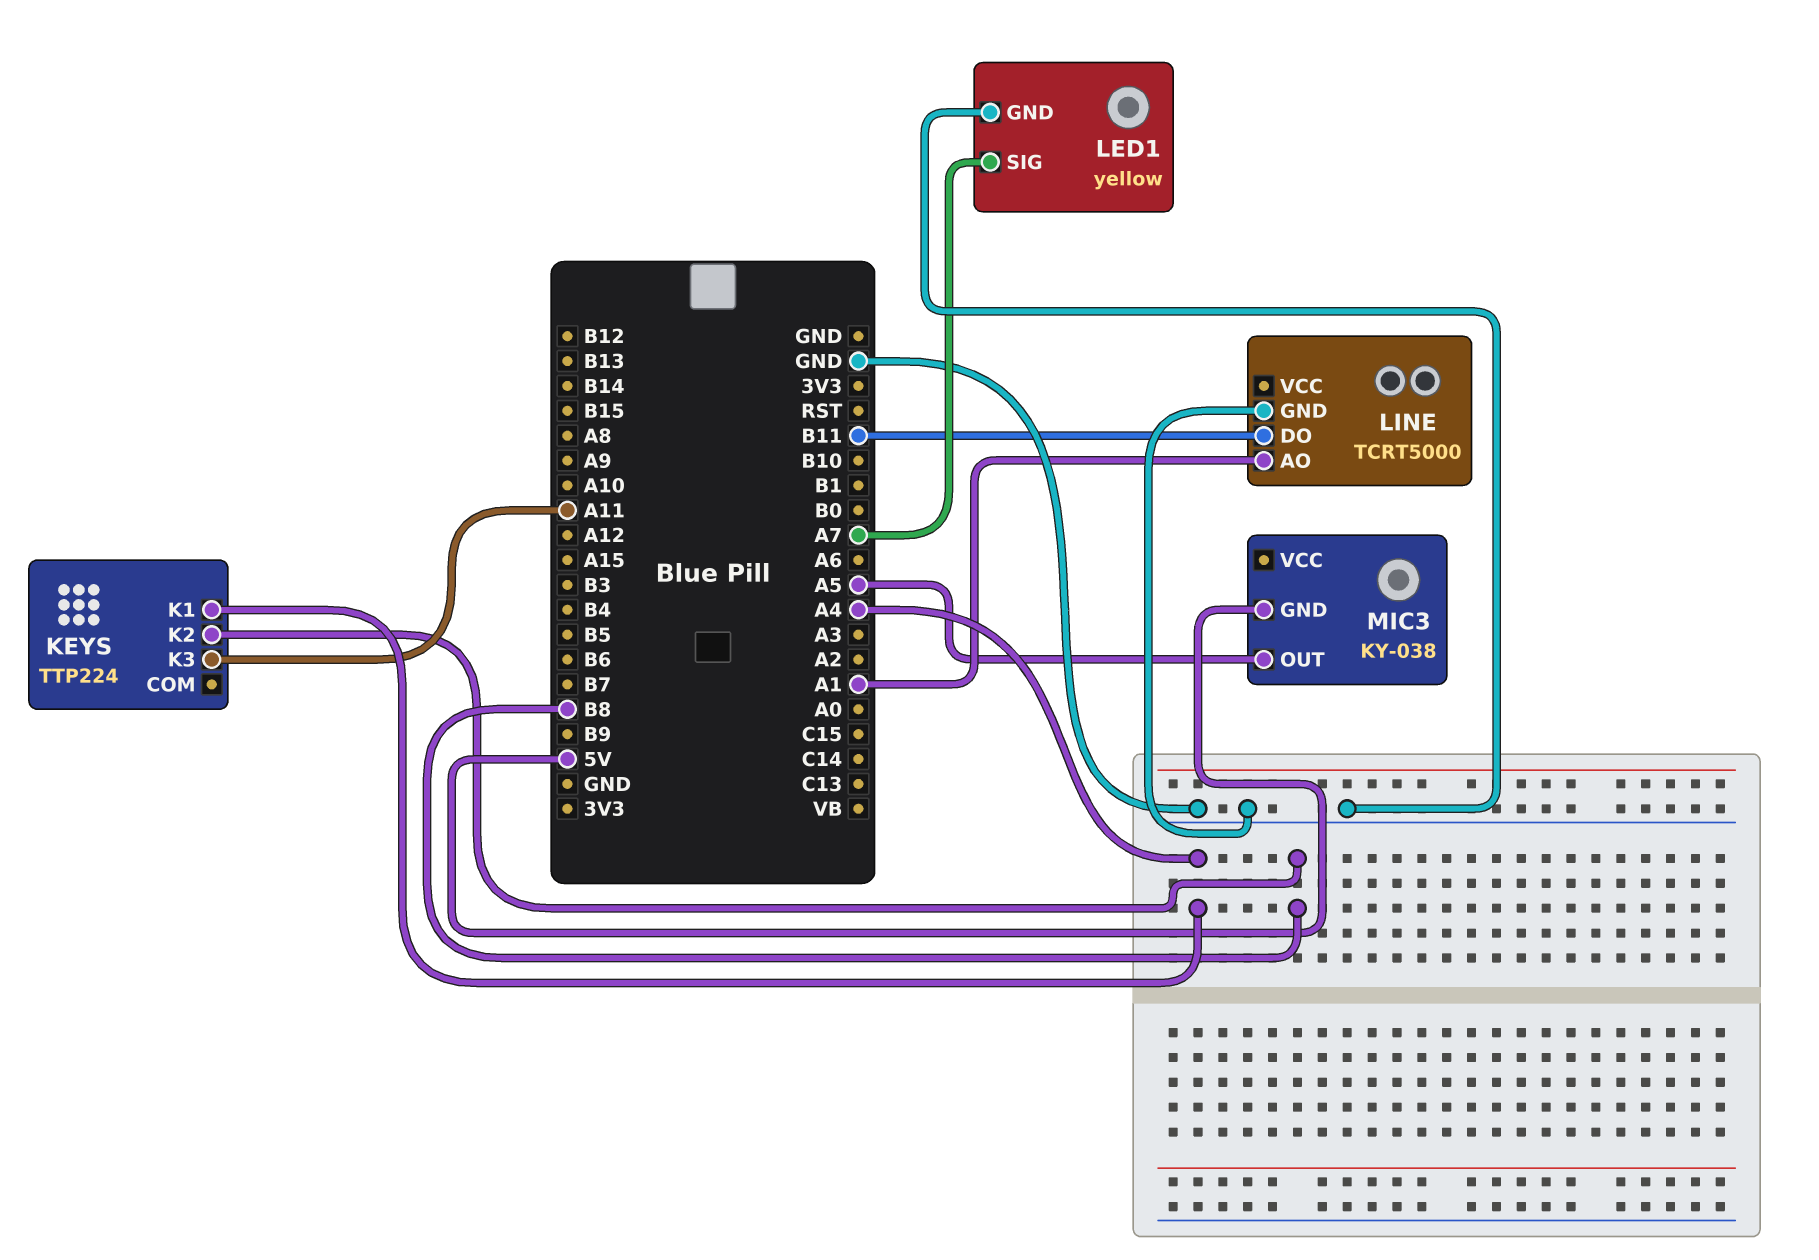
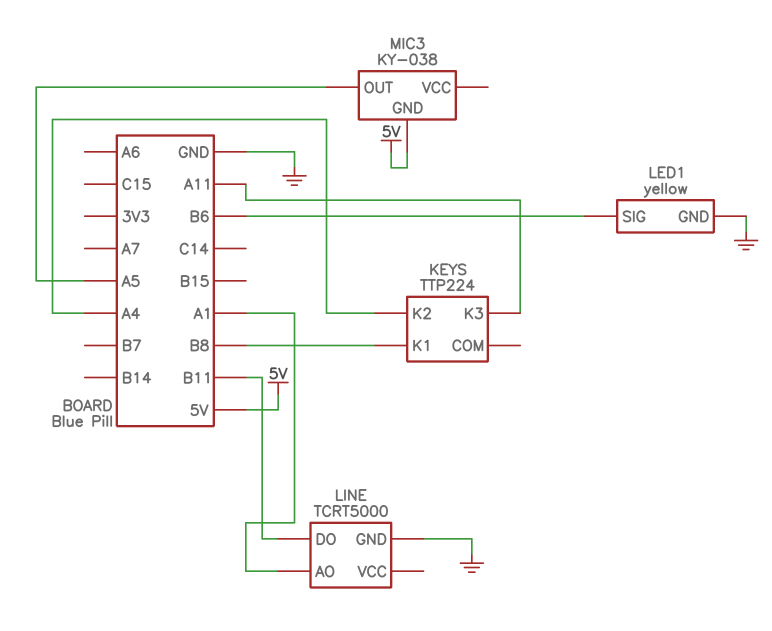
KEYS pin K1: A4 -> B8
KEYS pin K2: B8 -> A4
LED1 pin SIG: A7 -> B6

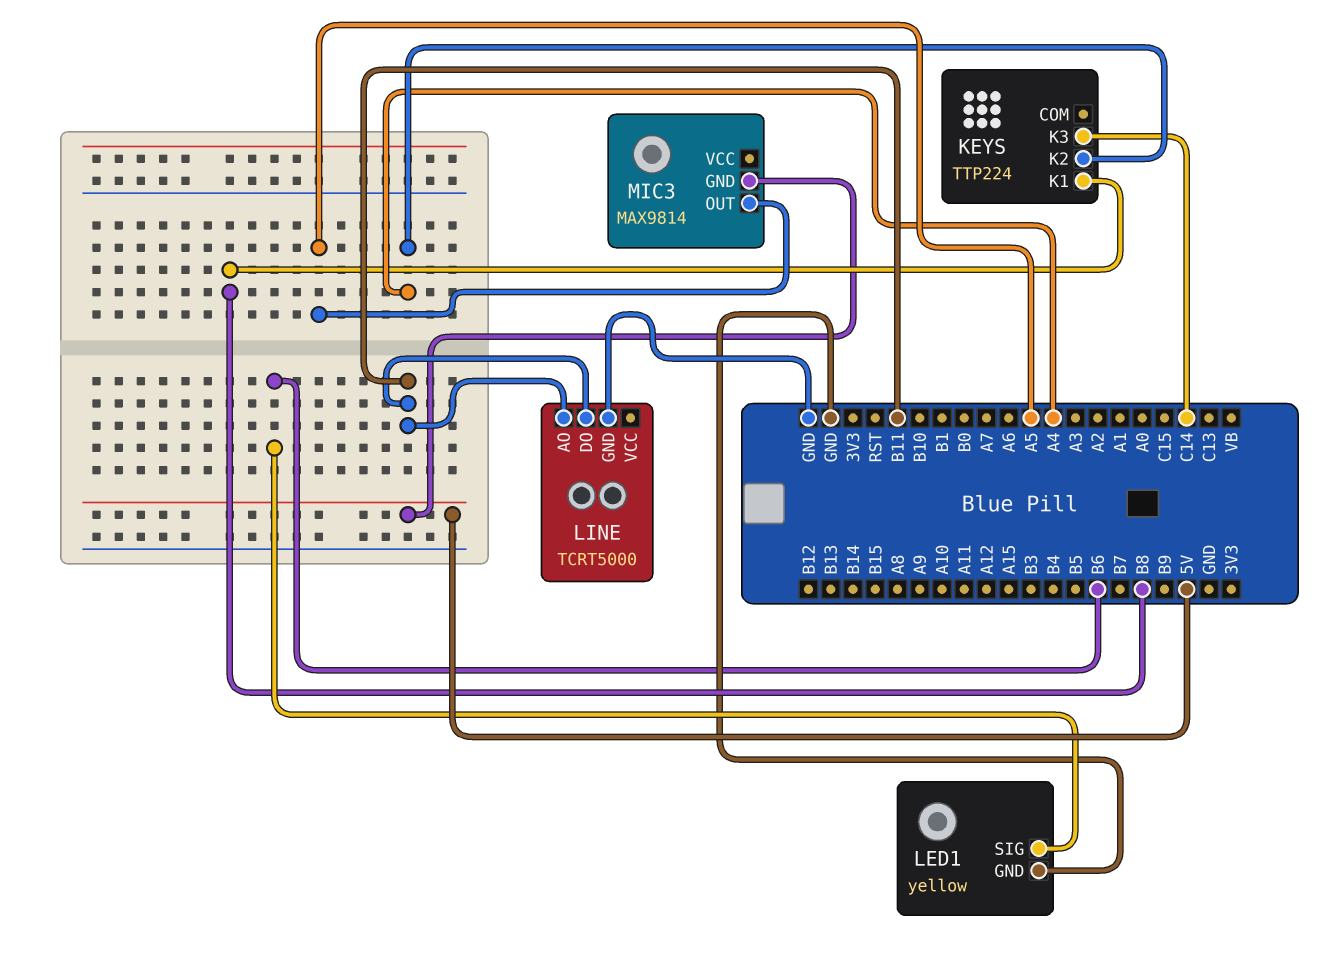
KEYS pin K3: A11 -> C14
LINE pin AO: A1 -> B11
MIC3: KY-038 -> MAX9814

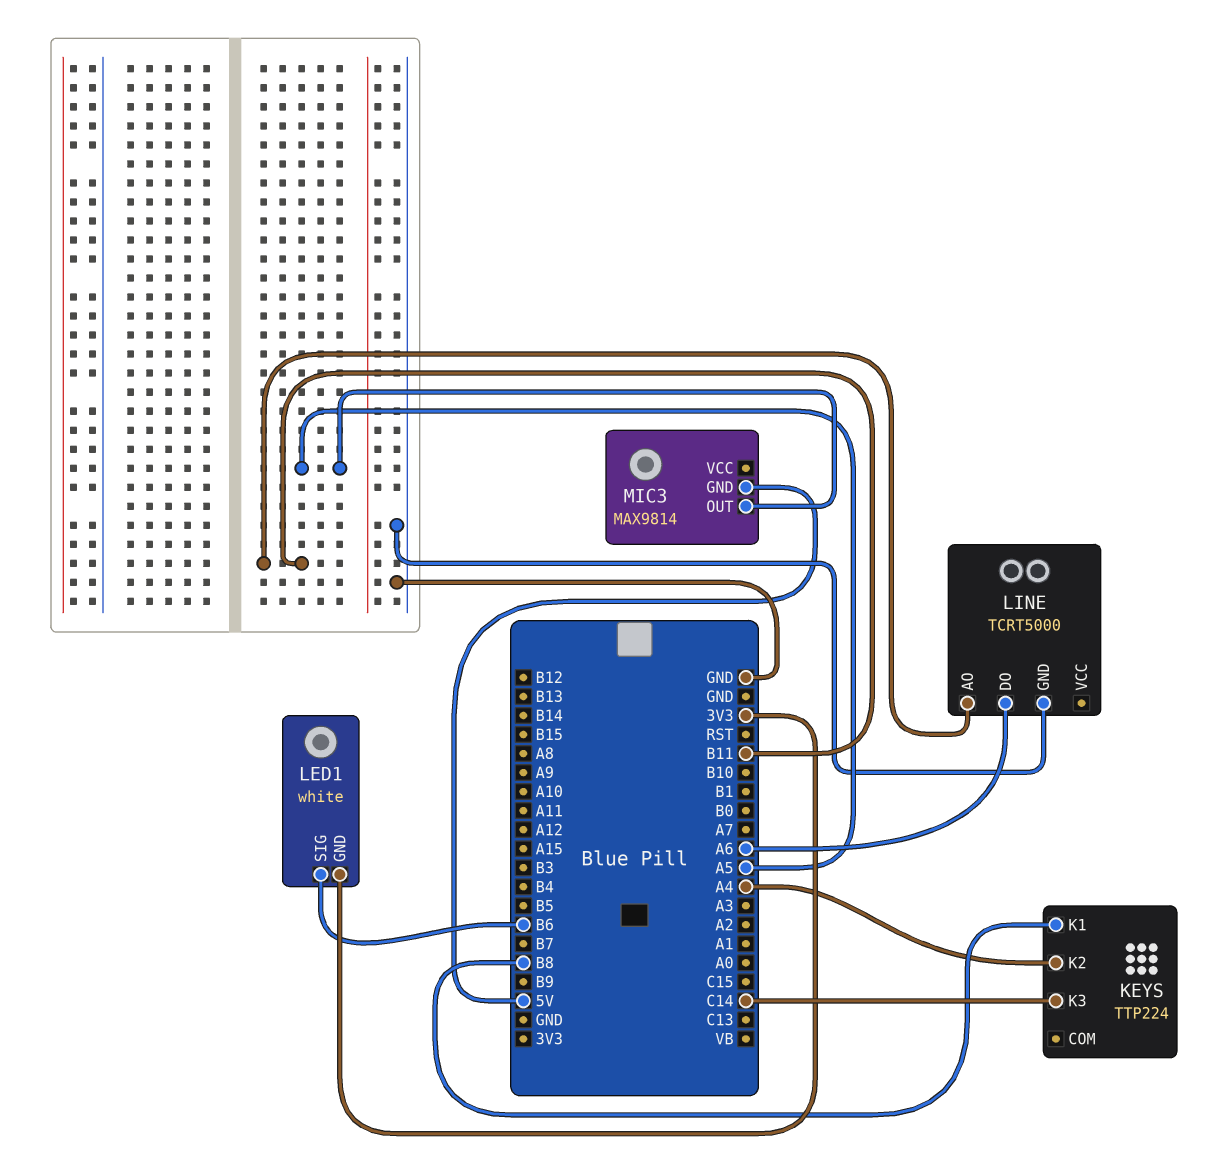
LED1: yellow -> white
LED1 pin GND: GND -> 3V3
LINE pin DO: B11 -> A6

